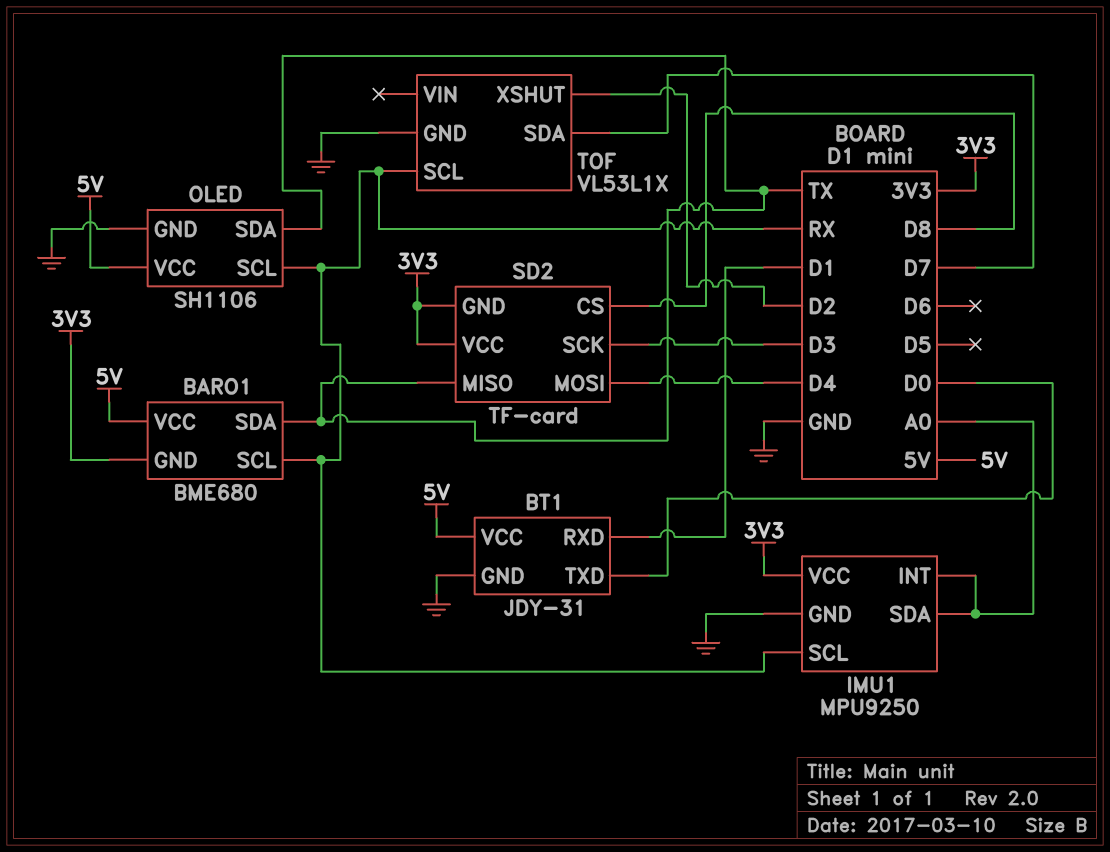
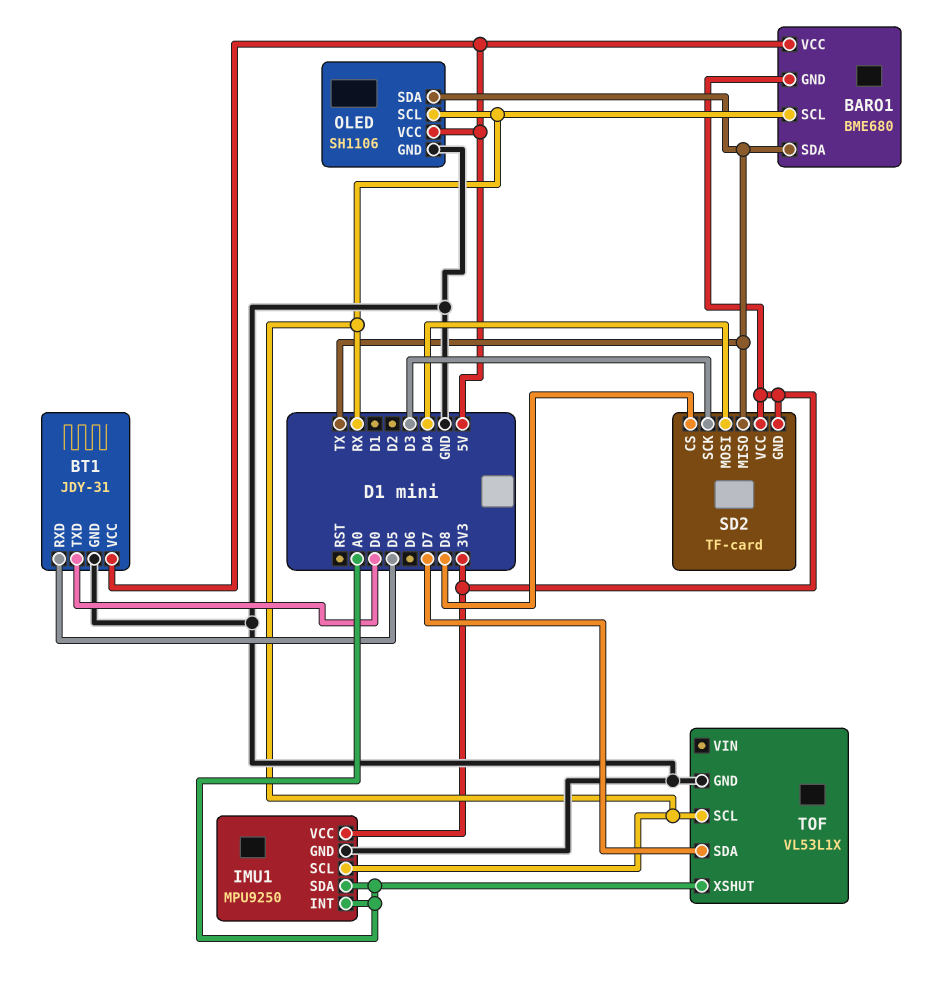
BT1 pin RXD: D1 -> D5
TOF pin XSHUT: D2 -> A0

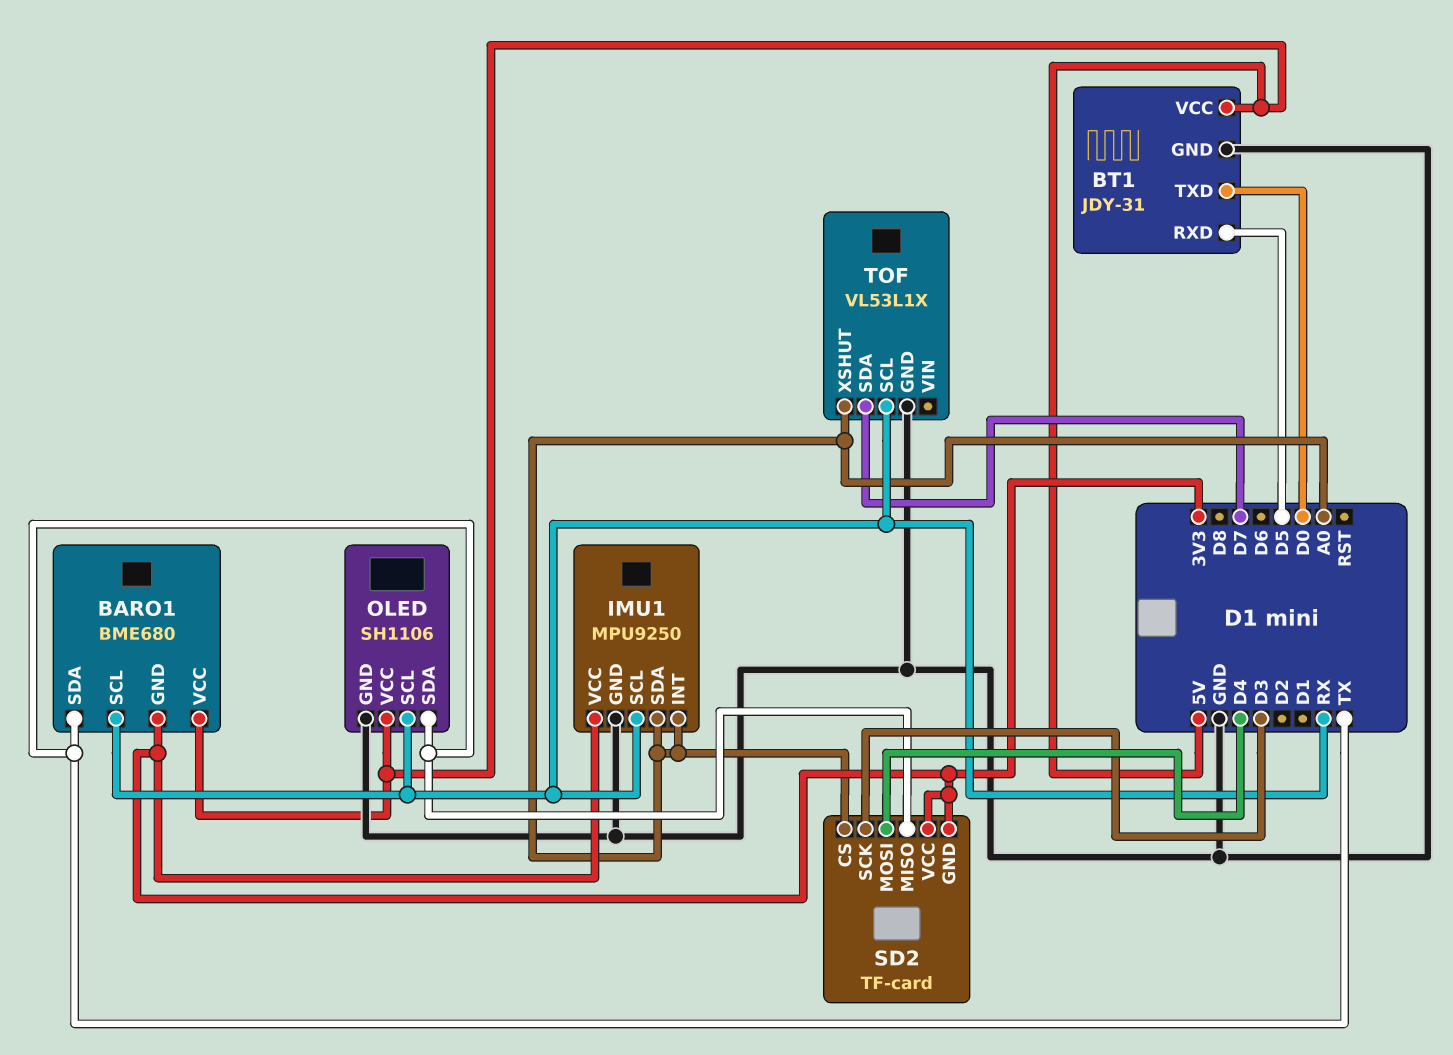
SD2 pin CS: D8 -> A0

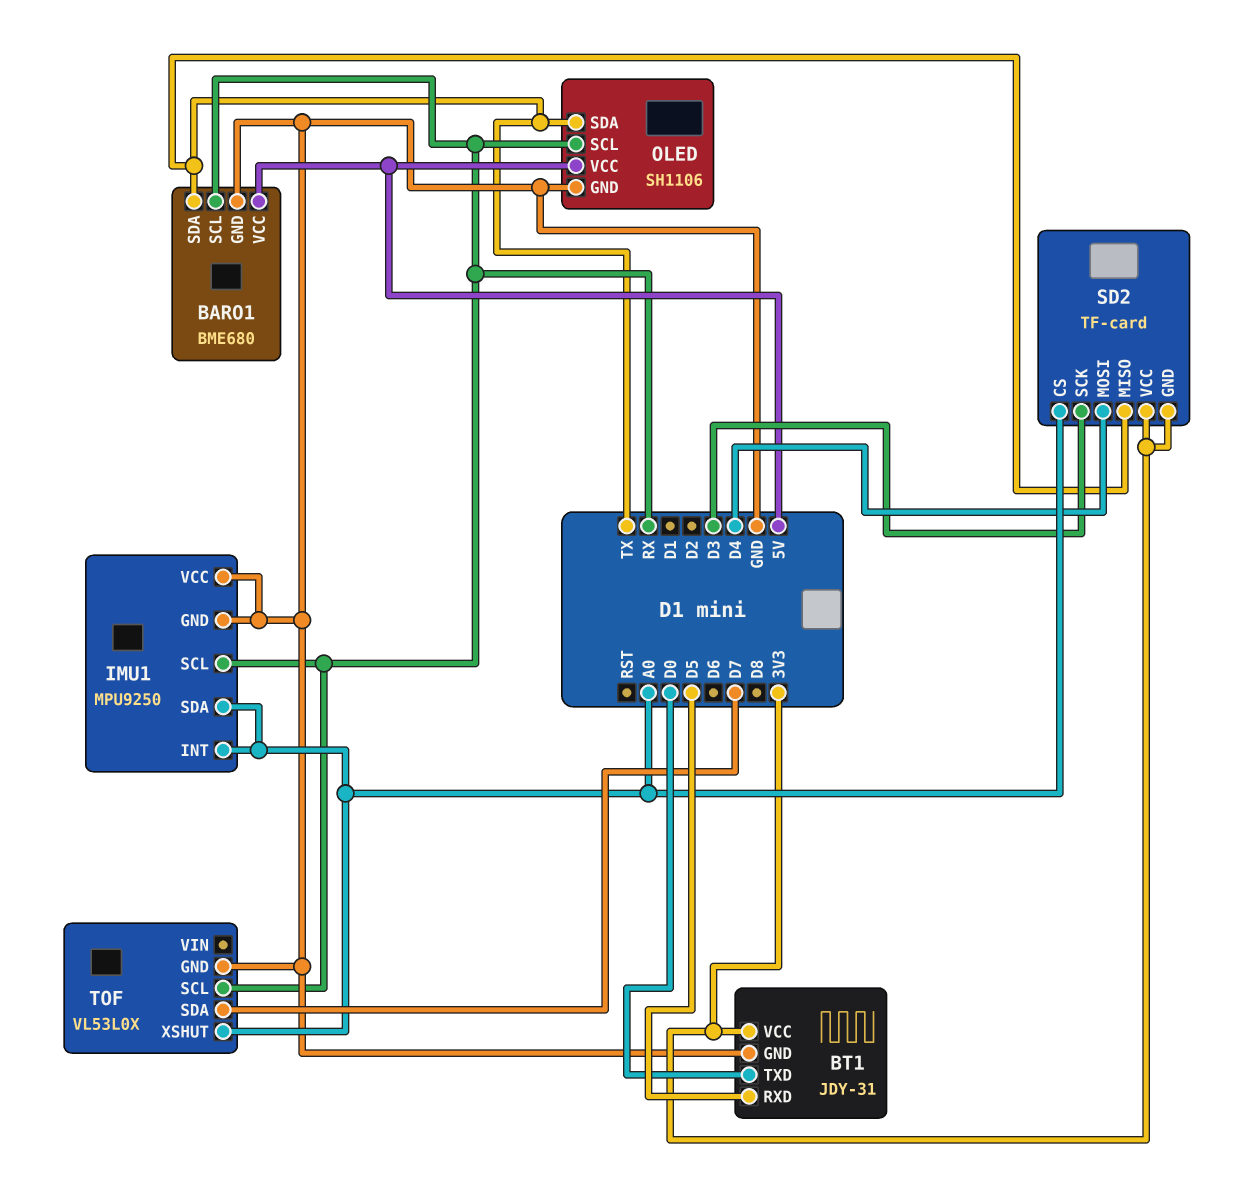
BARO1 pin GND: 3V3 -> GND
BT1 pin VCC: 5V -> 3V3
IMU1 pin VCC: 3V3 -> GND
TOF: VL53L1X -> VL53L0X

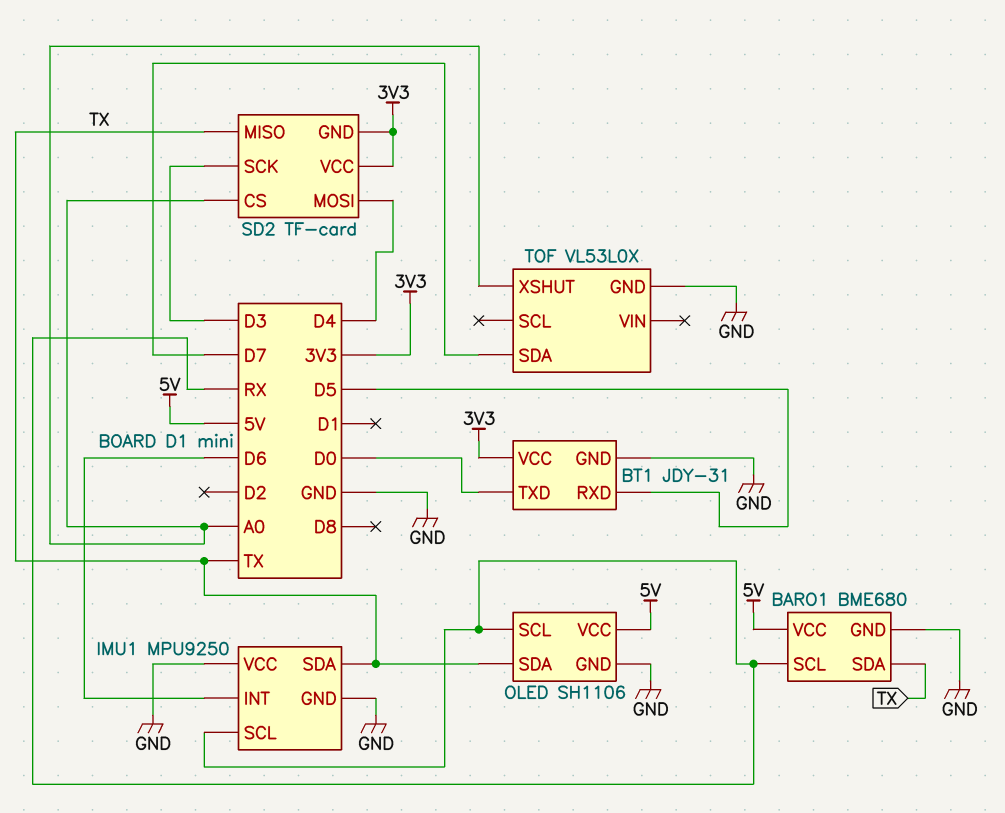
IMU1 pin INT: A0 -> D6
IMU1 pin SDA: A0 -> TX
TOF pin SCL: RX -> none

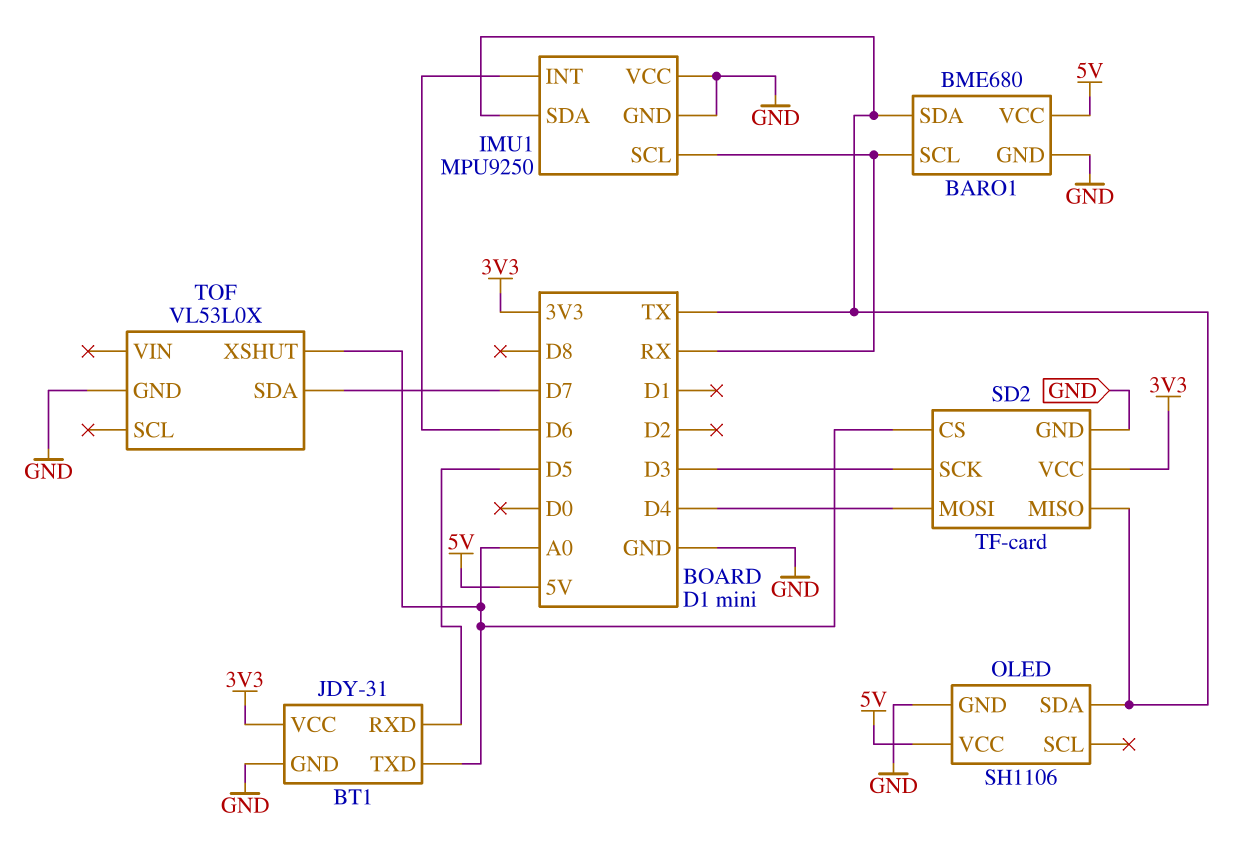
BT1 pin TXD: D0 -> A0
OLED pin SCL: RX -> none
SD2 pin GND: 3V3 -> GND

